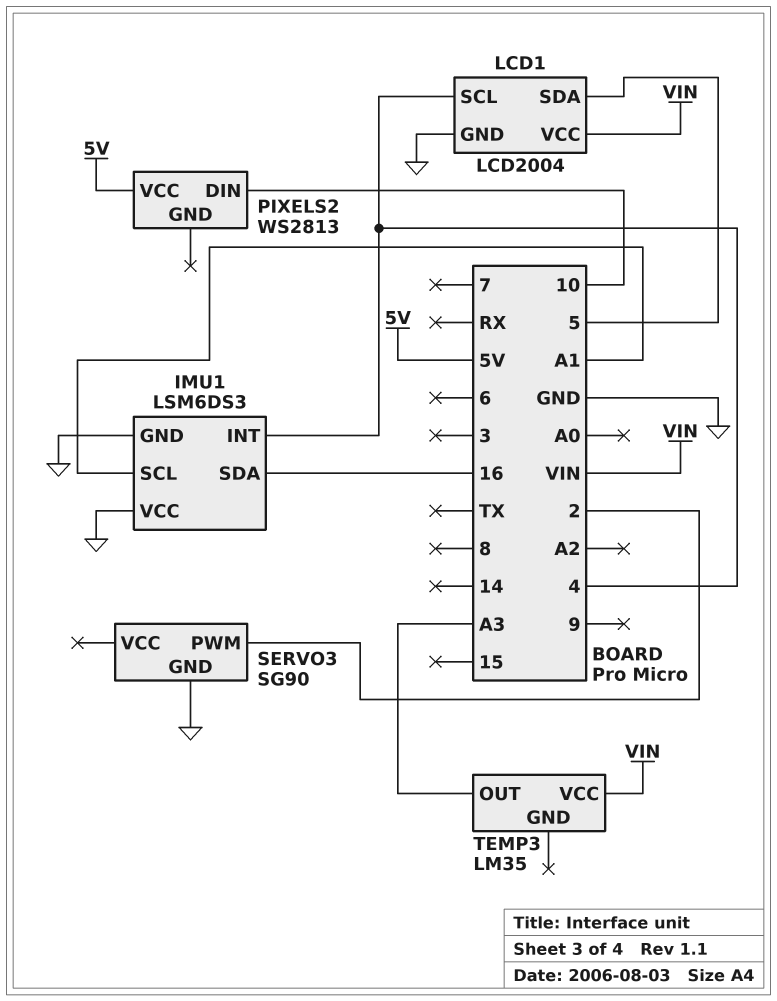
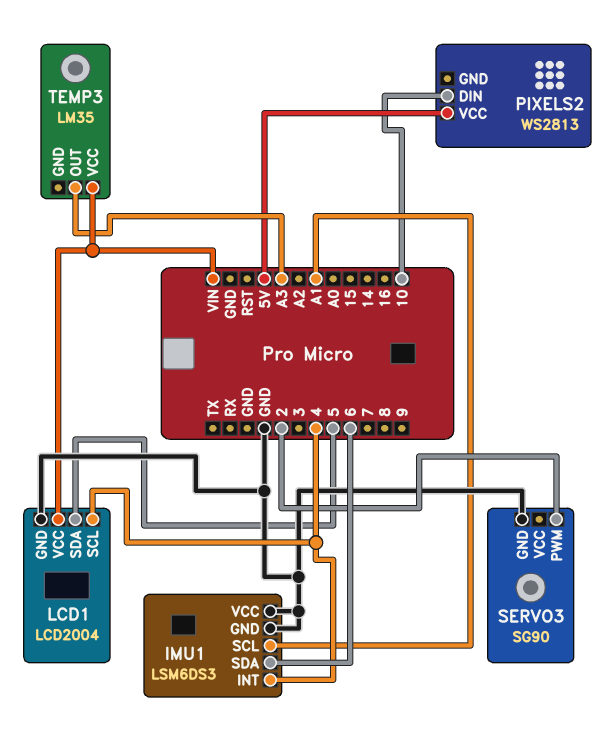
IMU1 pin SDA: 16 -> 6

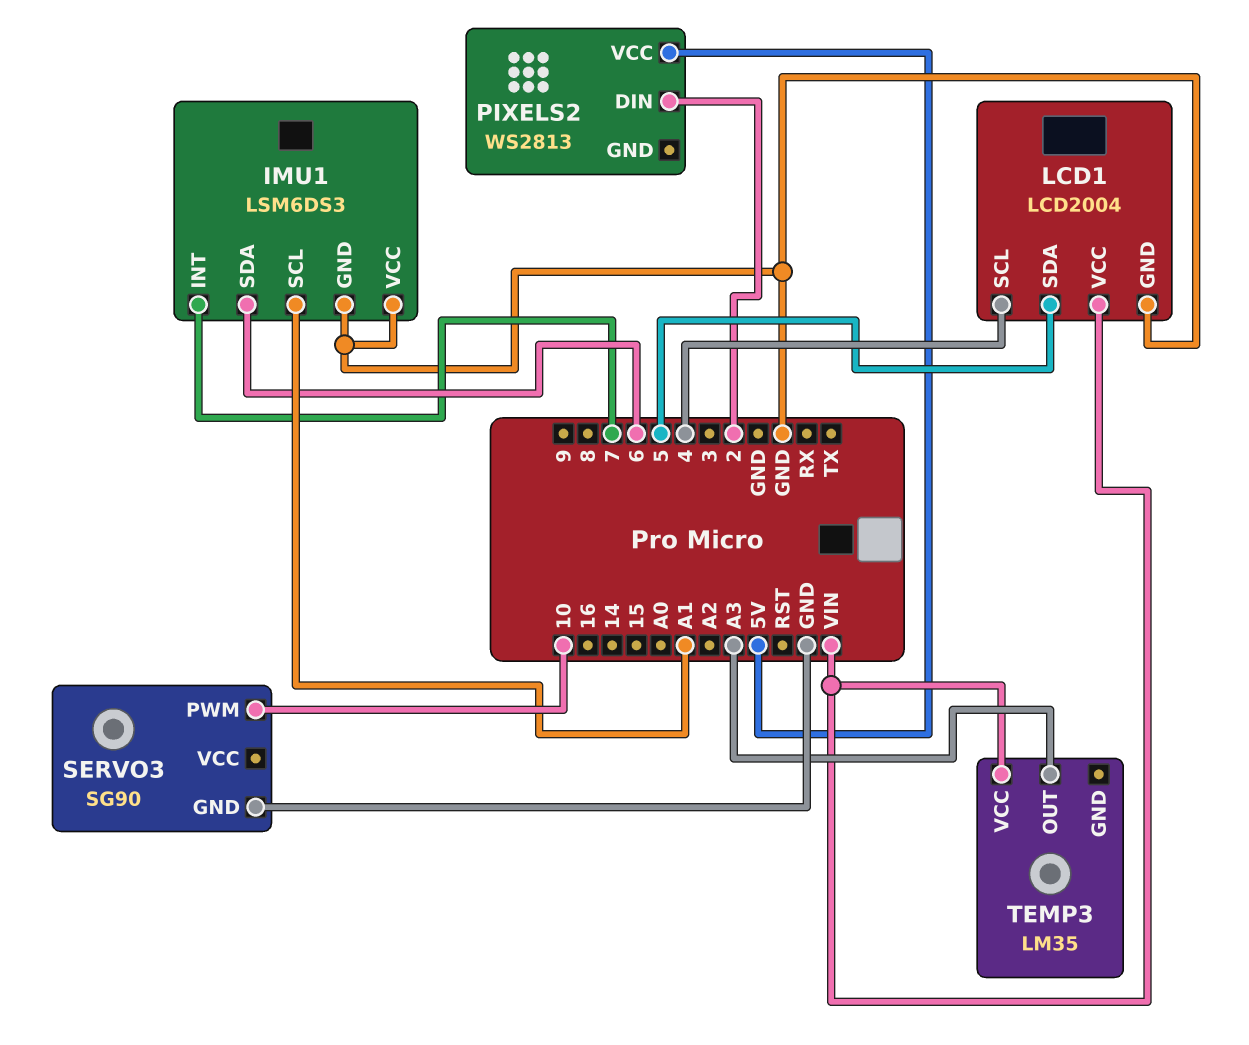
IMU1 pin INT: 4 -> 7
PIXELS2 pin DIN: 10 -> 2
SERVO3 pin PWM: 2 -> 10

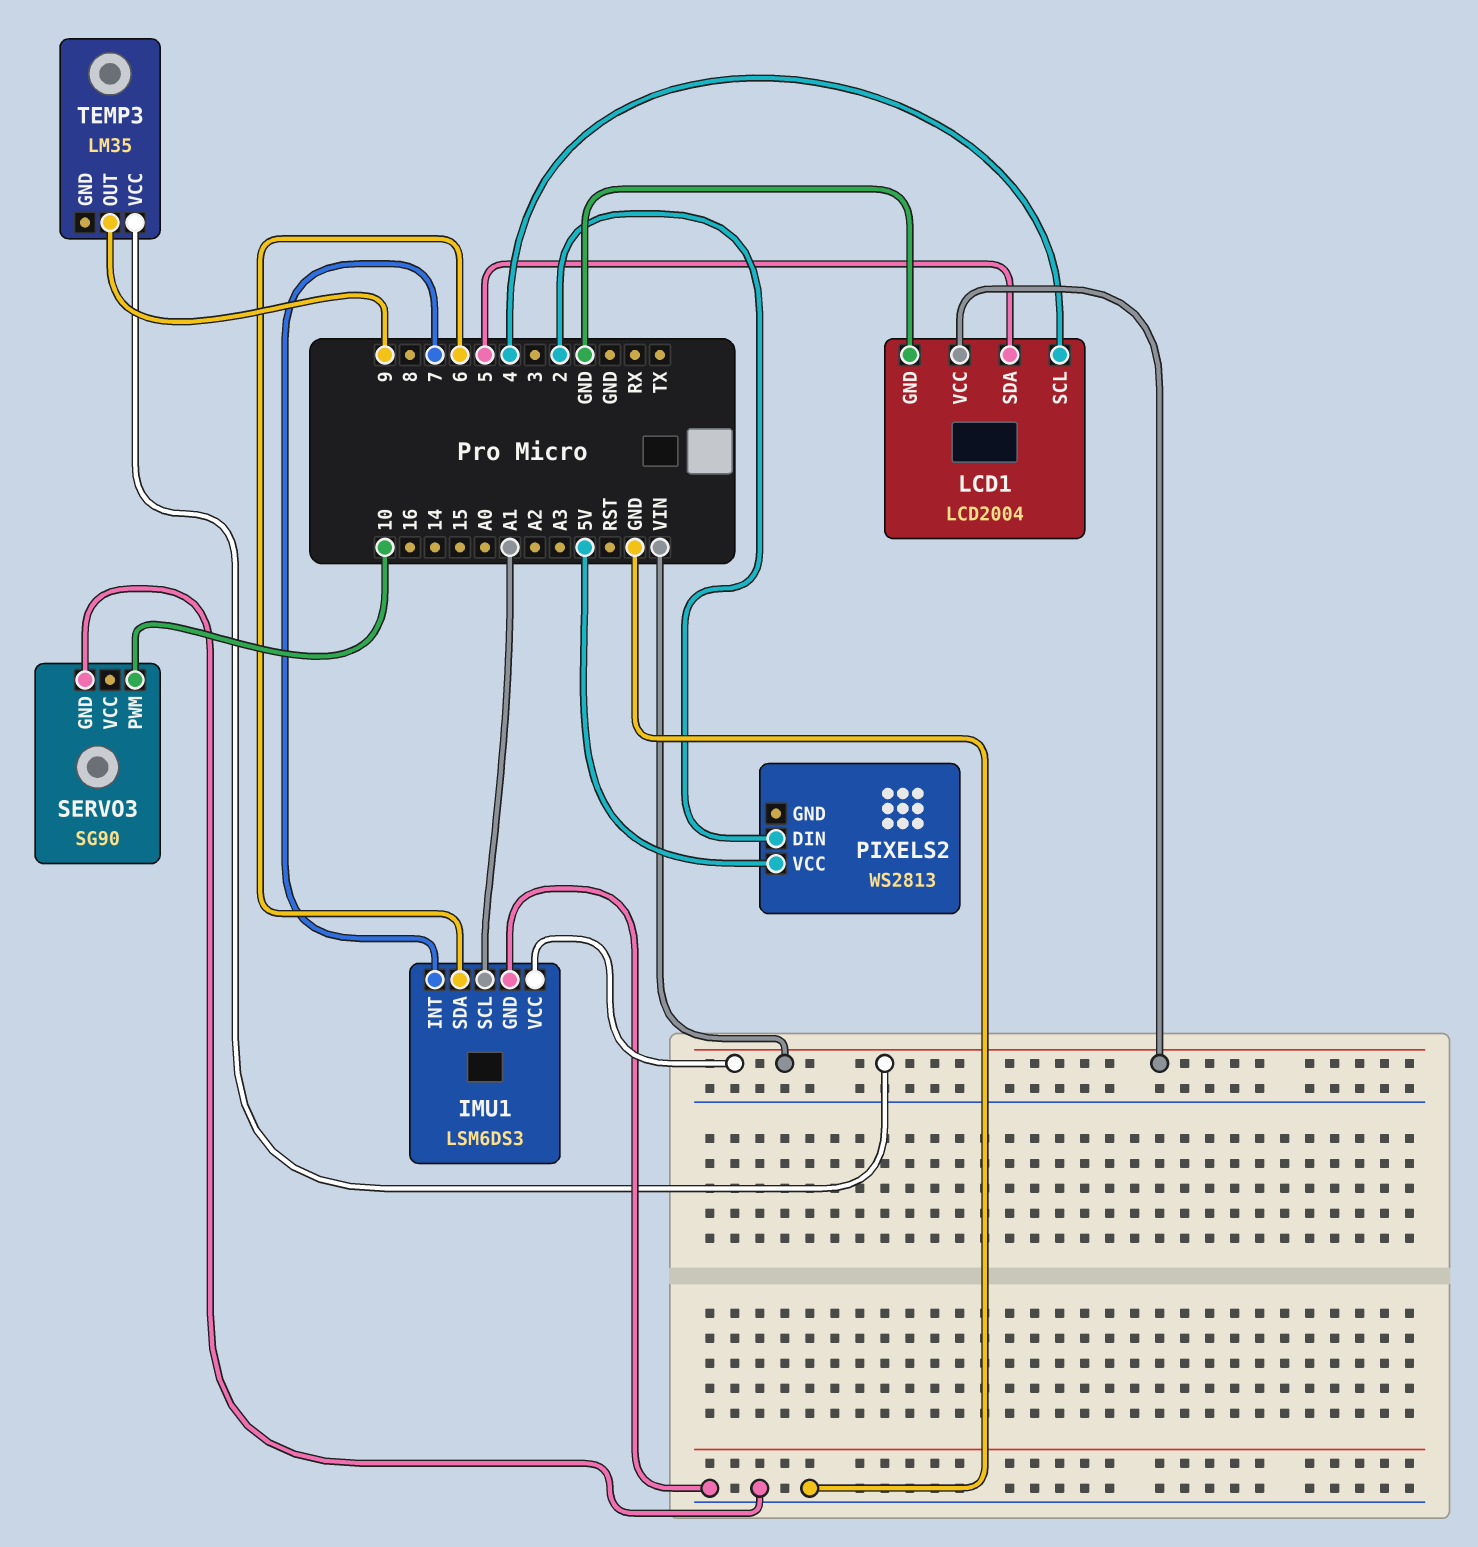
IMU1 pin VCC: GND -> VIN
TEMP3 pin OUT: A3 -> 9

